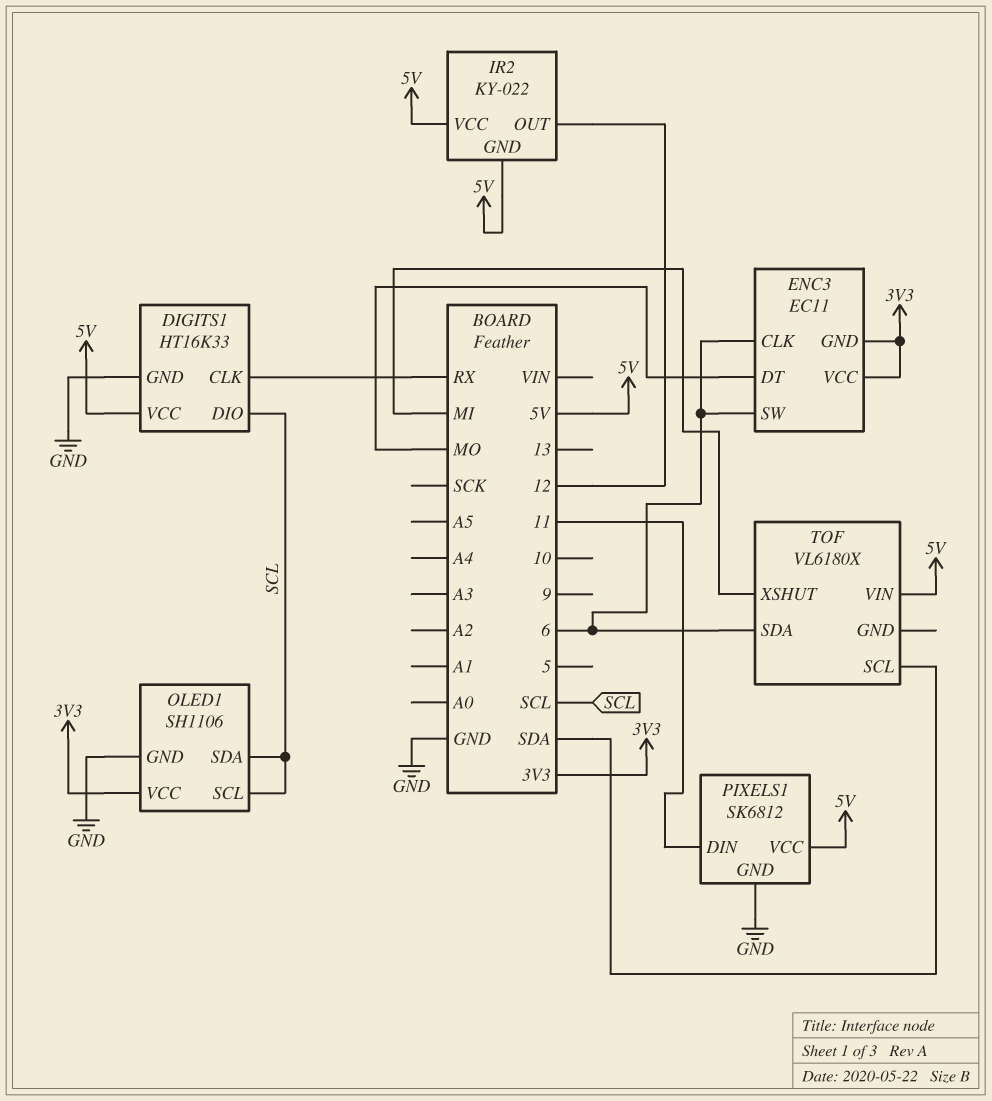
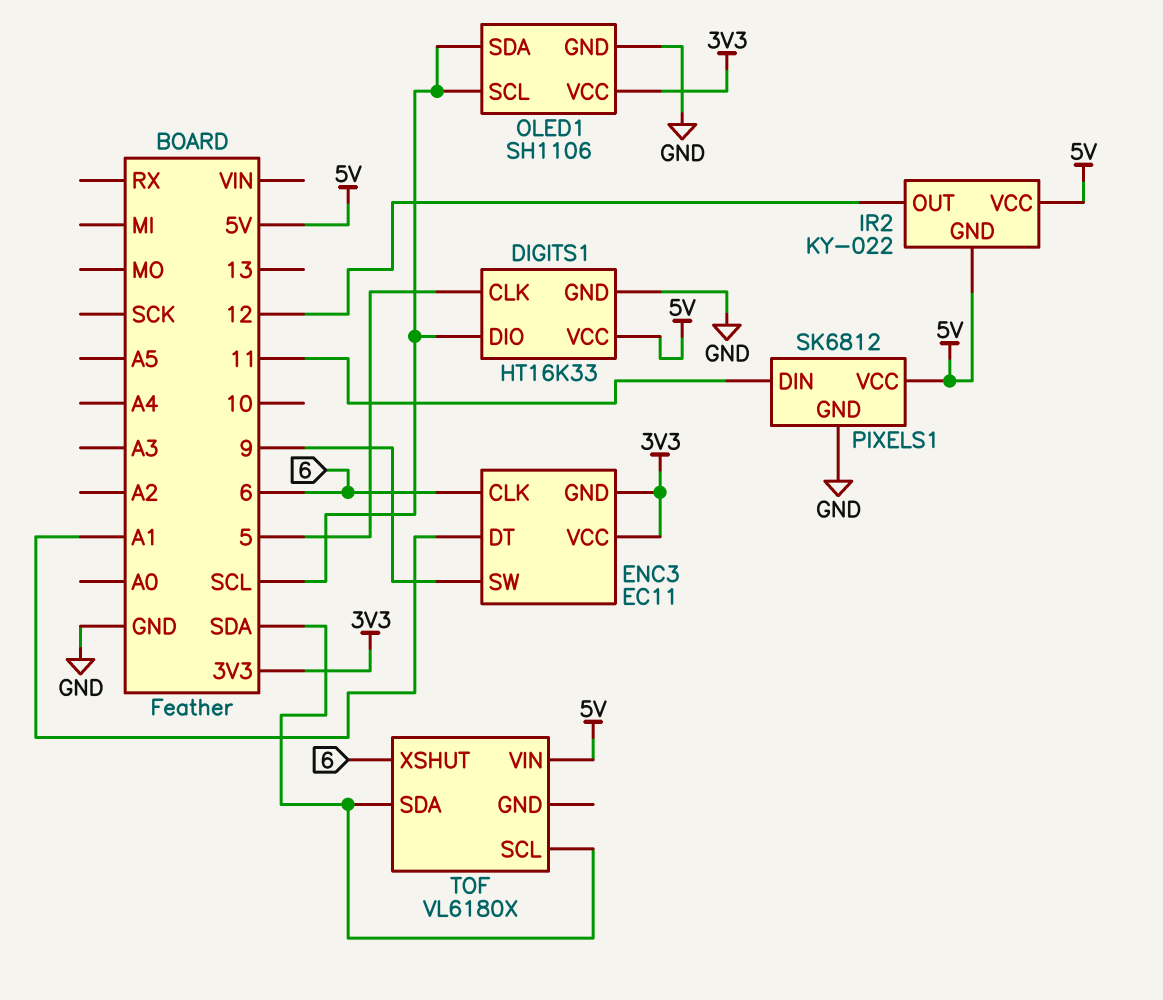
DIGITS1 pin CLK: RX -> 5
ENC3 pin DT: MO -> A1
ENC3 pin SW: 6 -> 9
TOF pin SDA: 6 -> SDA
TOF pin XSHUT: MI -> 6

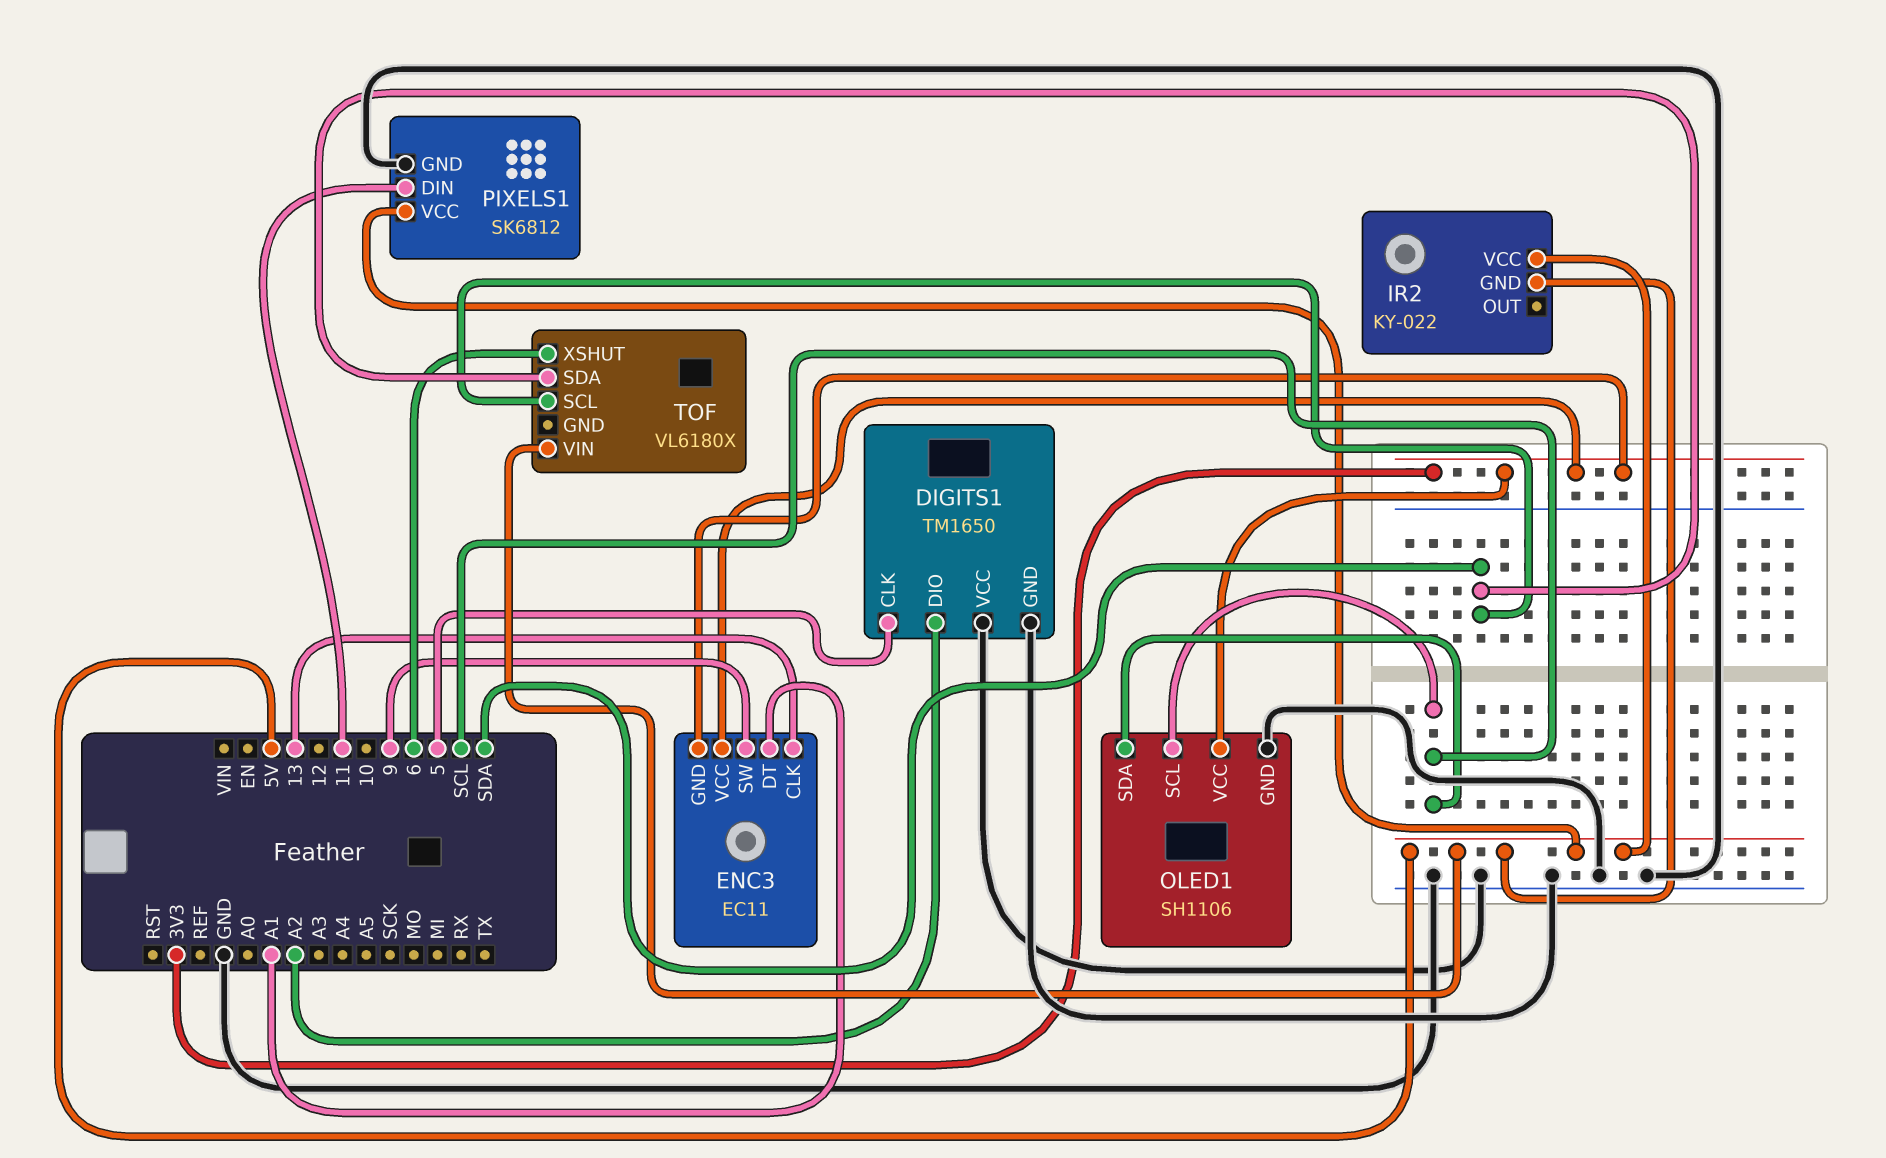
DIGITS1: HT16K33 -> TM1650
DIGITS1 pin DIO: SCL -> A2
DIGITS1 pin VCC: 5V -> GND
ENC3 pin CLK: 6 -> 13
IR2 pin OUT: 12 -> none

